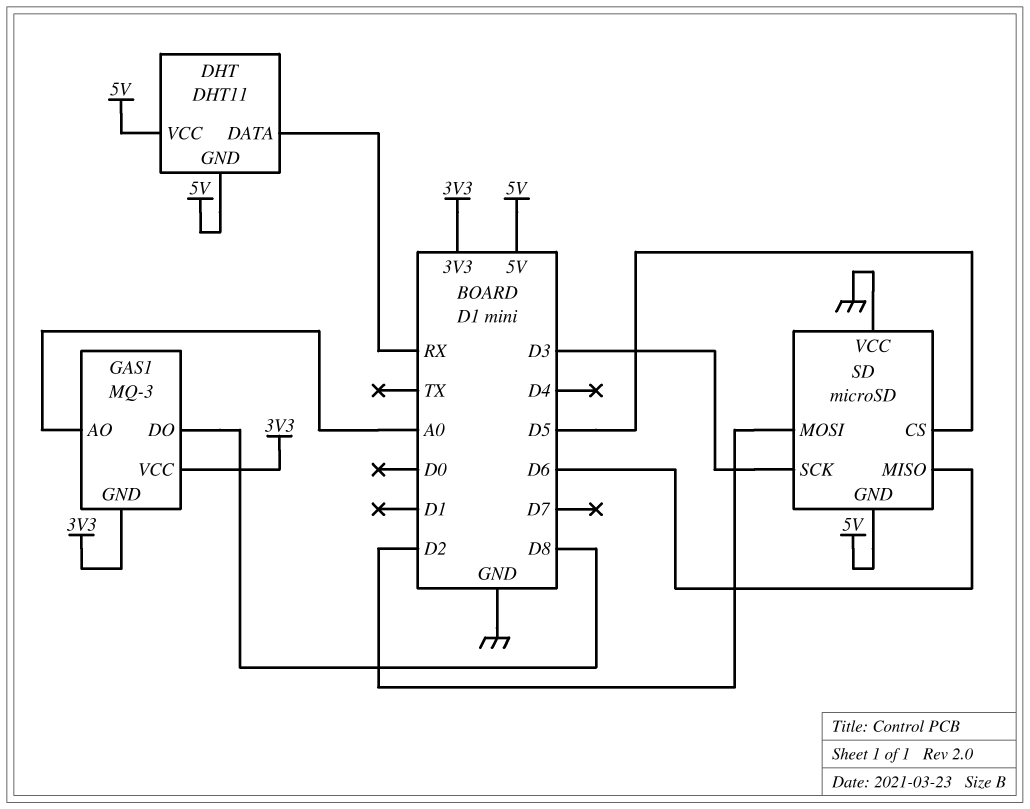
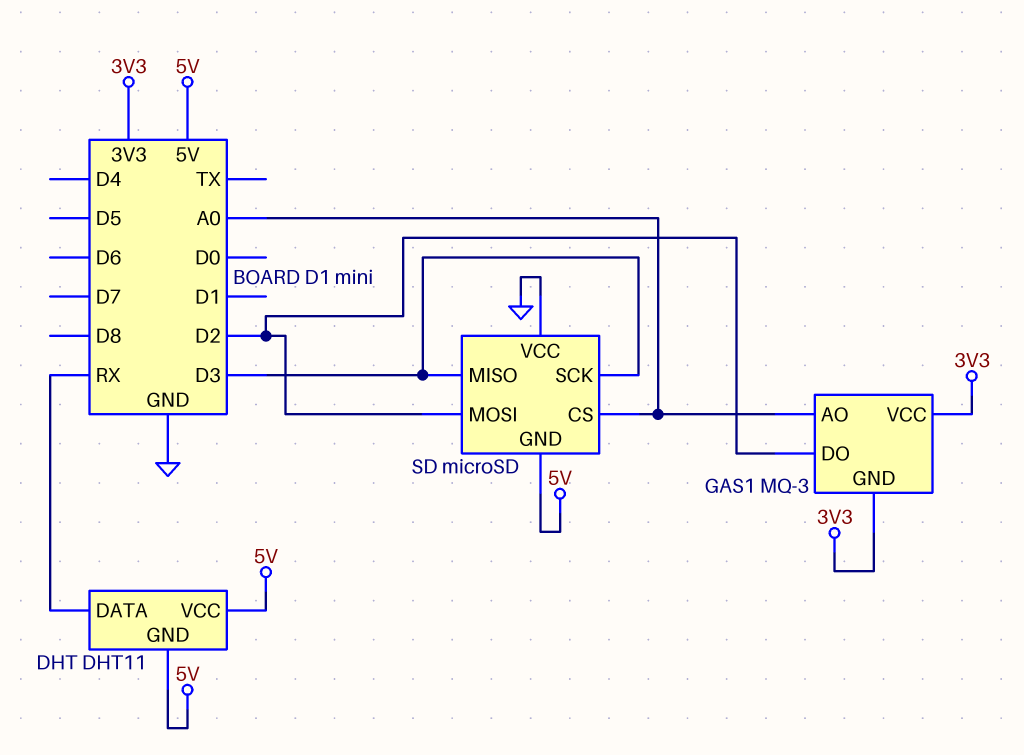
GAS1 pin DO: D8 -> D2
SD pin CS: D5 -> A0
SD pin MISO: D6 -> D3

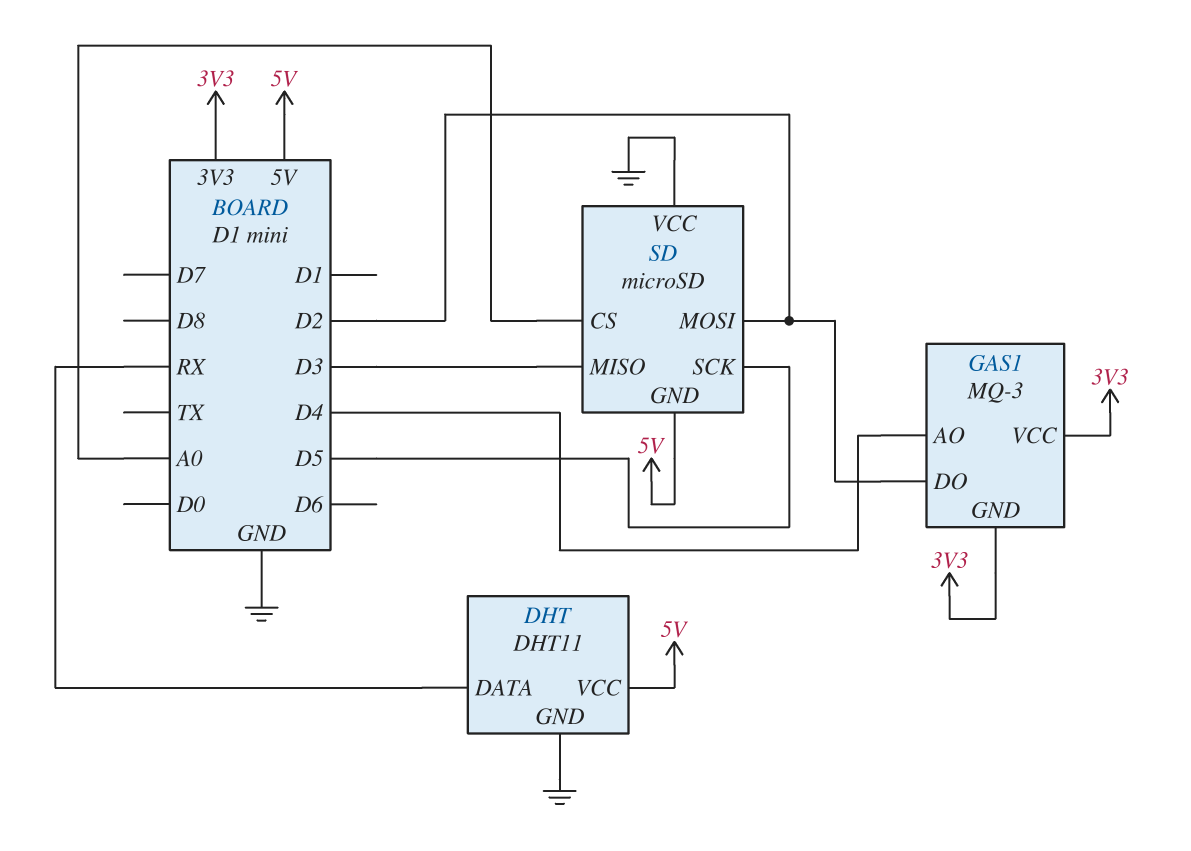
DHT pin GND: 5V -> GND
GAS1 pin AO: A0 -> D4
SD pin SCK: D3 -> D5

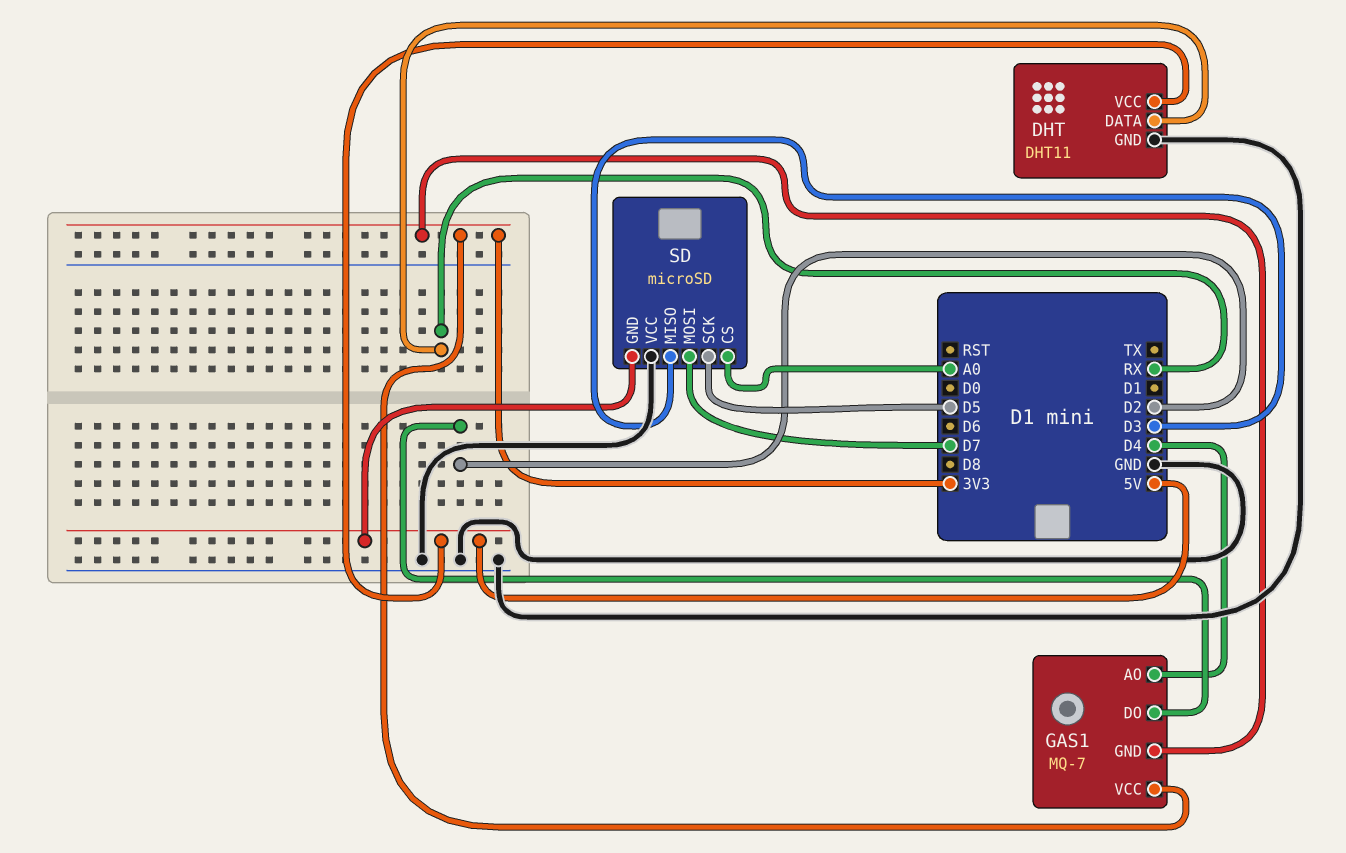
GAS1: MQ-3 -> MQ-7
SD pin MOSI: D2 -> D7

